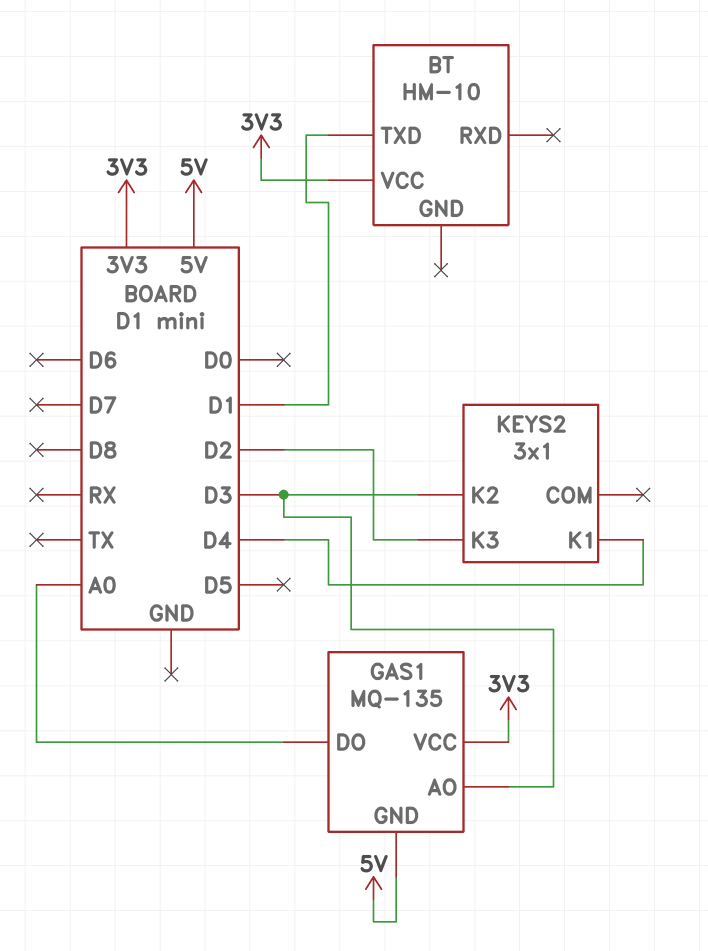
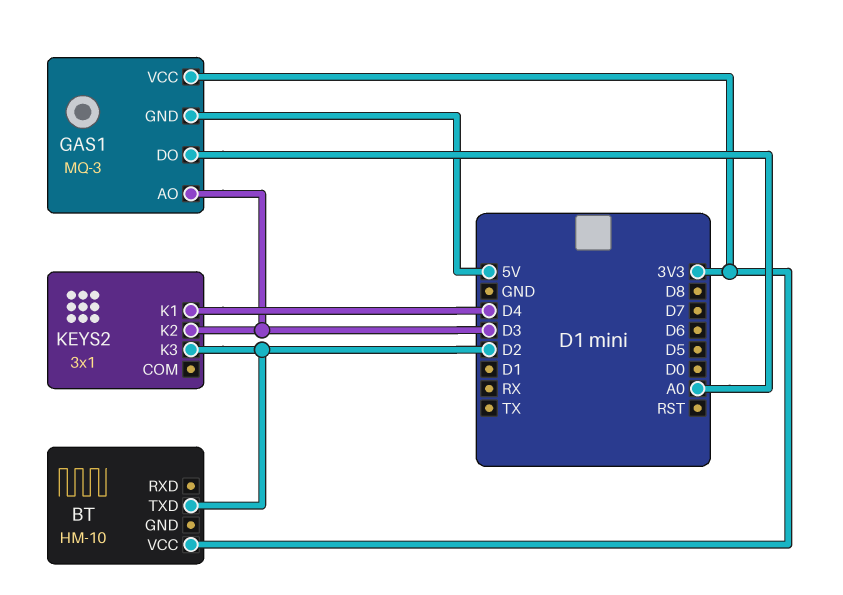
BT pin TXD: D1 -> D2
GAS1: MQ-135 -> MQ-3

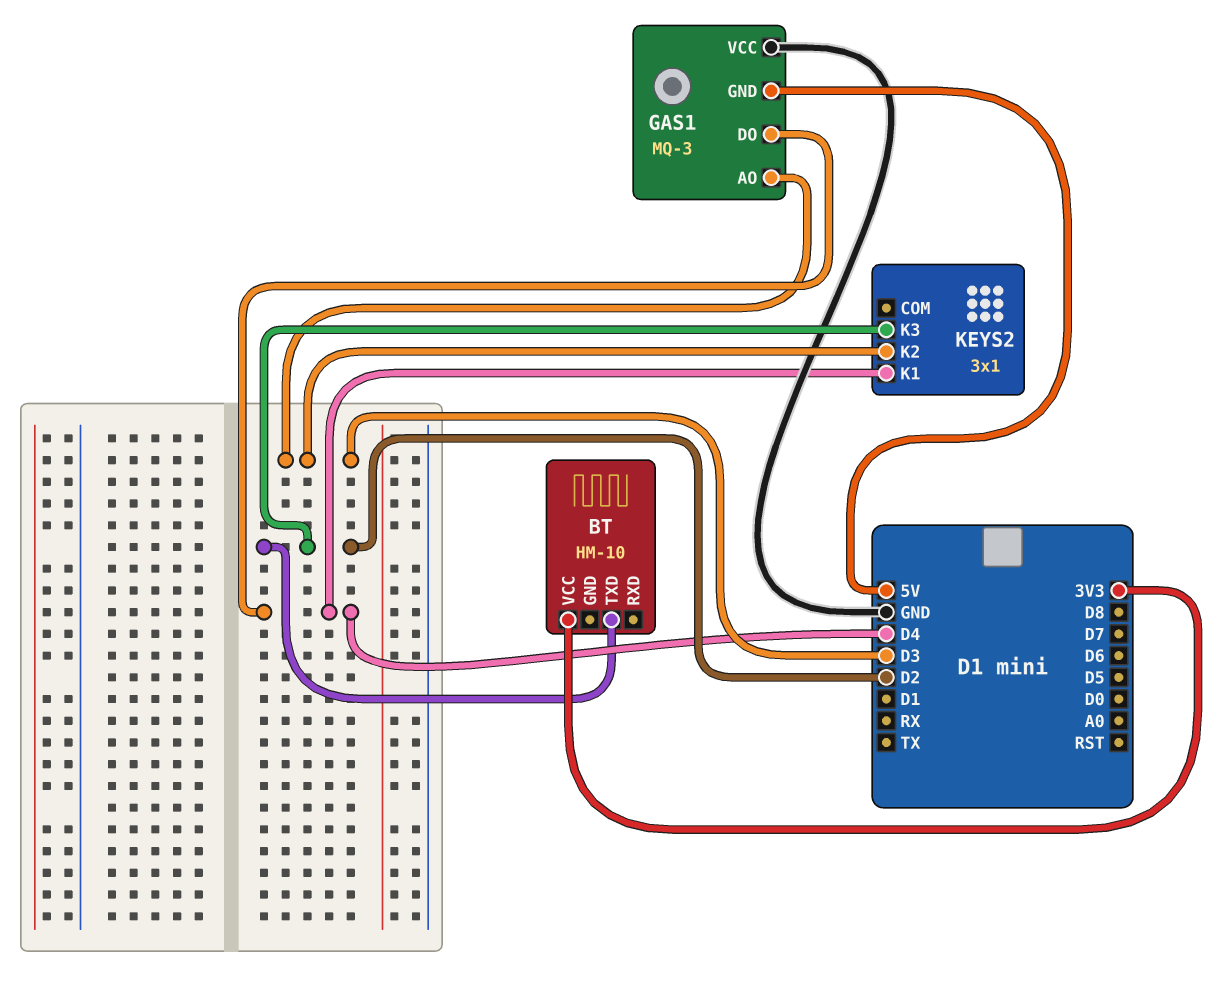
GAS1 pin DO: A0 -> D4
GAS1 pin VCC: 3V3 -> GND

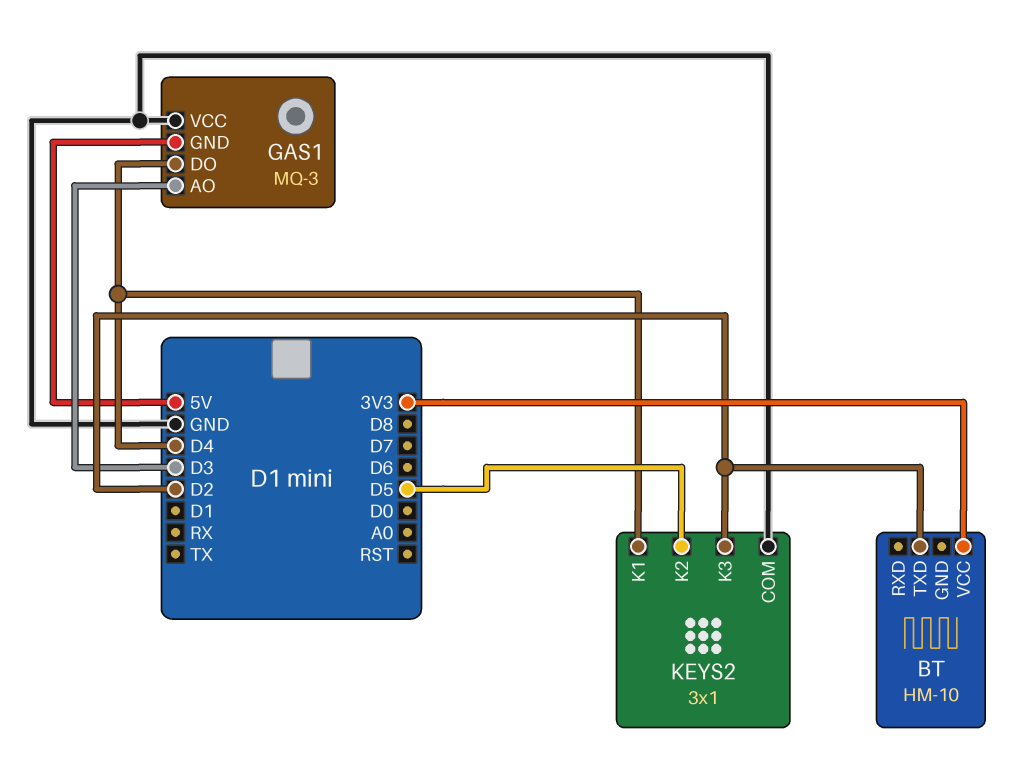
KEYS2 pin COM: none -> GND
KEYS2 pin K2: D3 -> D5

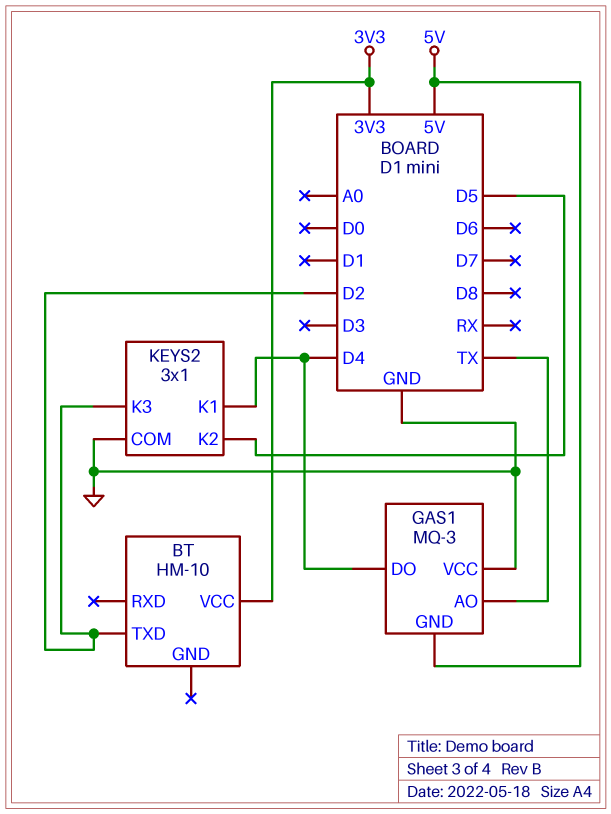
GAS1 pin AO: D3 -> TX

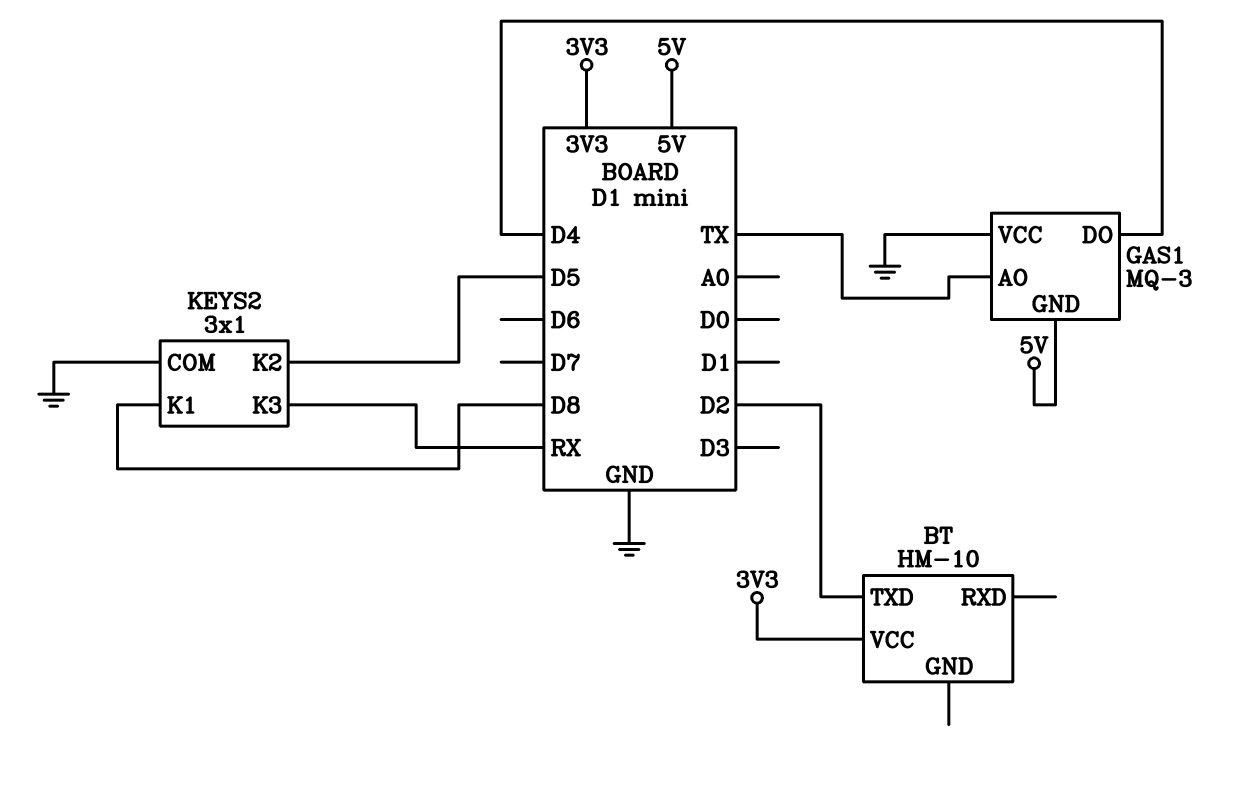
KEYS2 pin K1: D4 -> D8
KEYS2 pin K3: D2 -> RX

